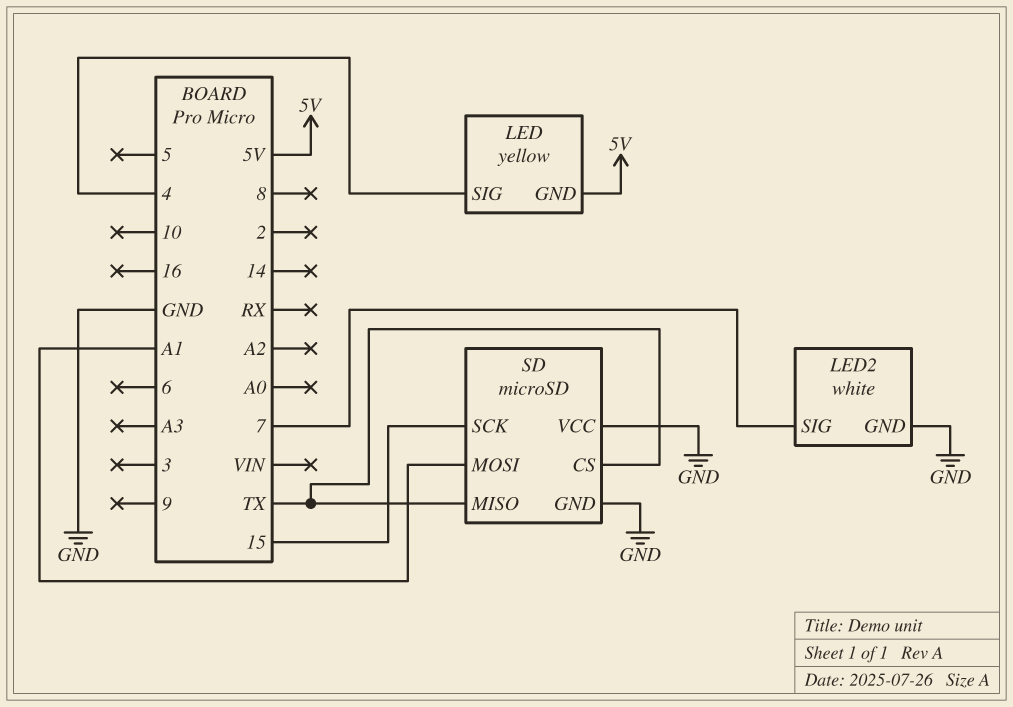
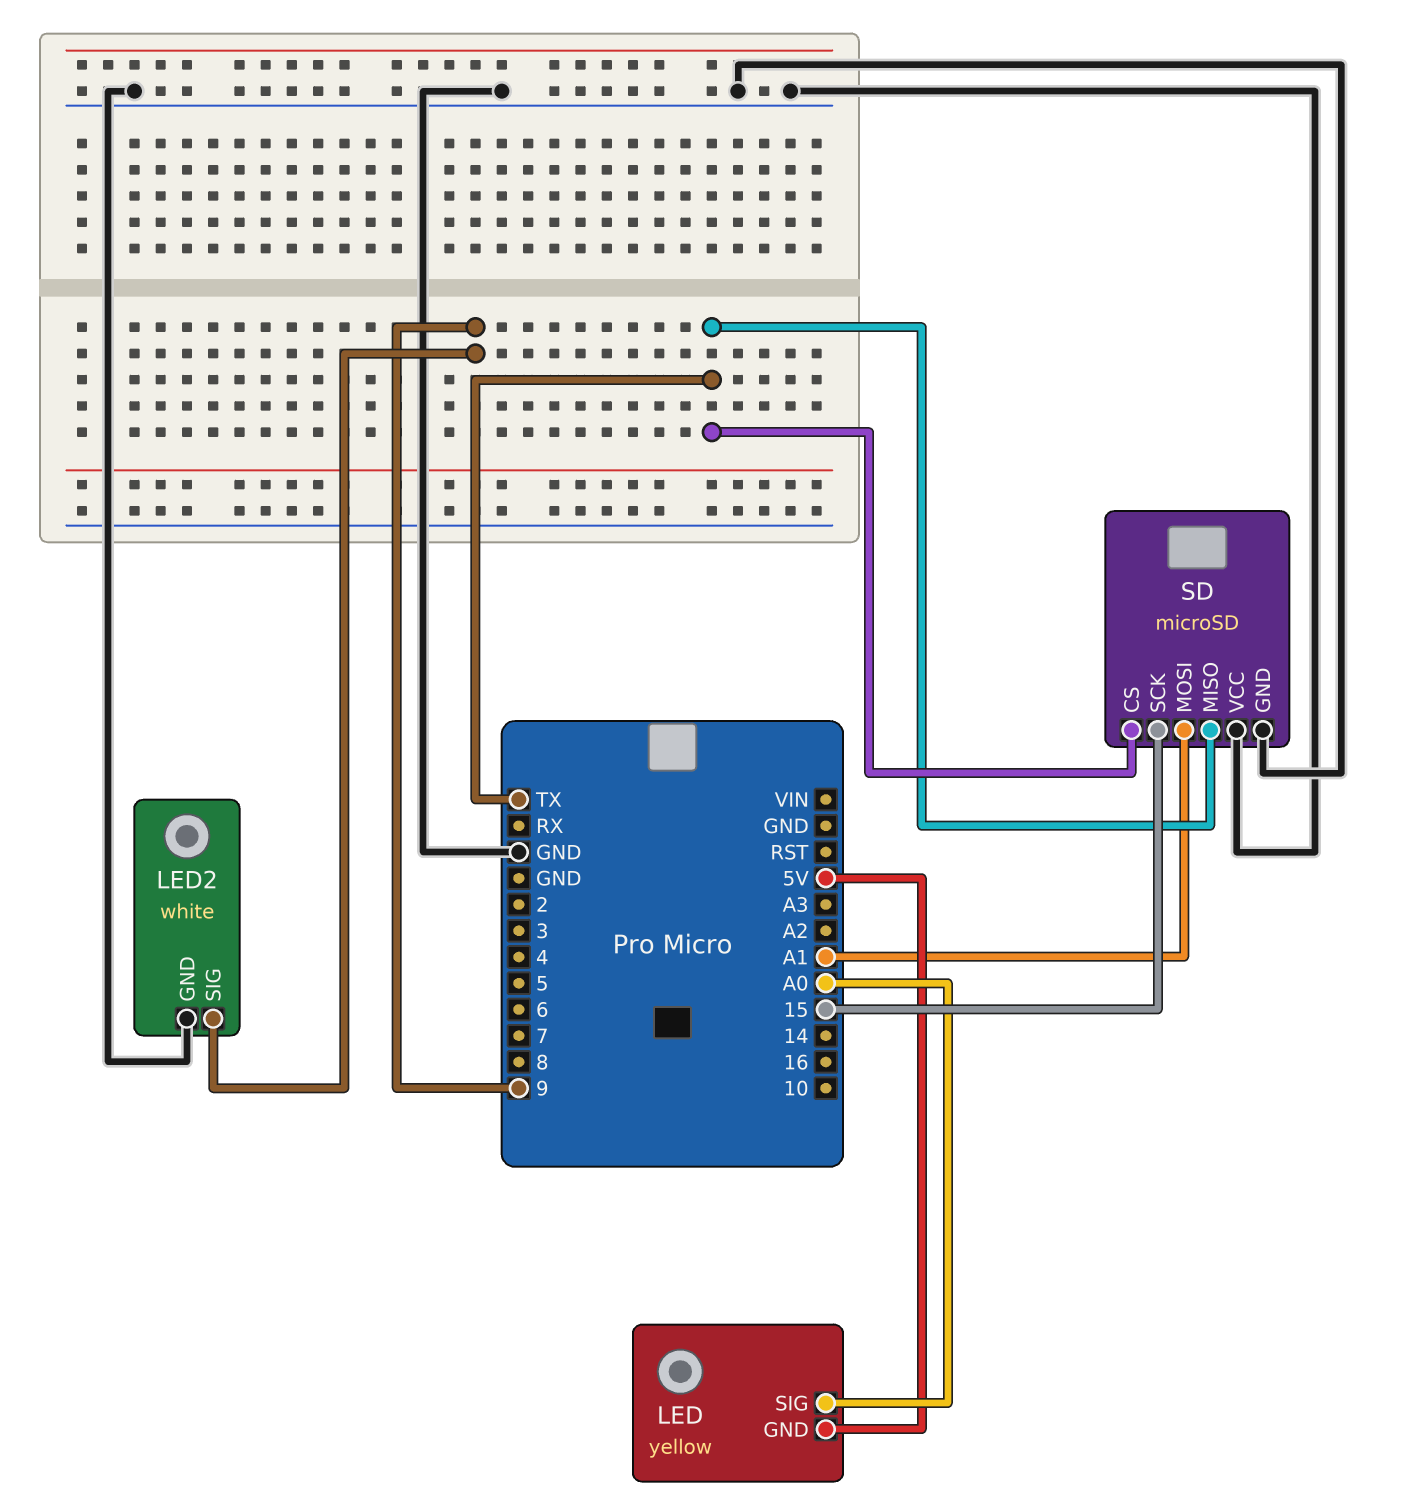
LED pin SIG: 4 -> A0
LED2 pin SIG: 7 -> 9

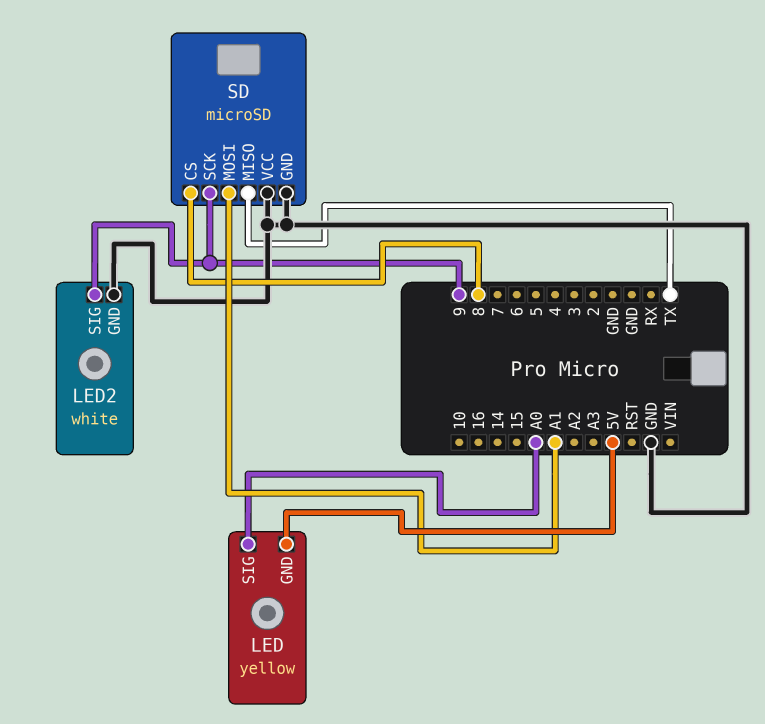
SD pin CS: TX -> 8
SD pin SCK: 15 -> 9

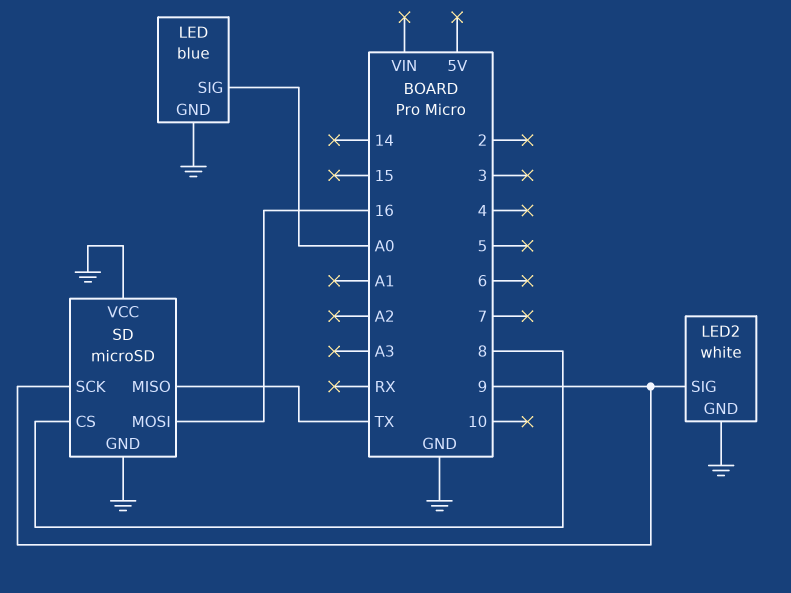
LED: yellow -> blue
LED pin GND: 5V -> GND
SD pin MOSI: A1 -> 16

